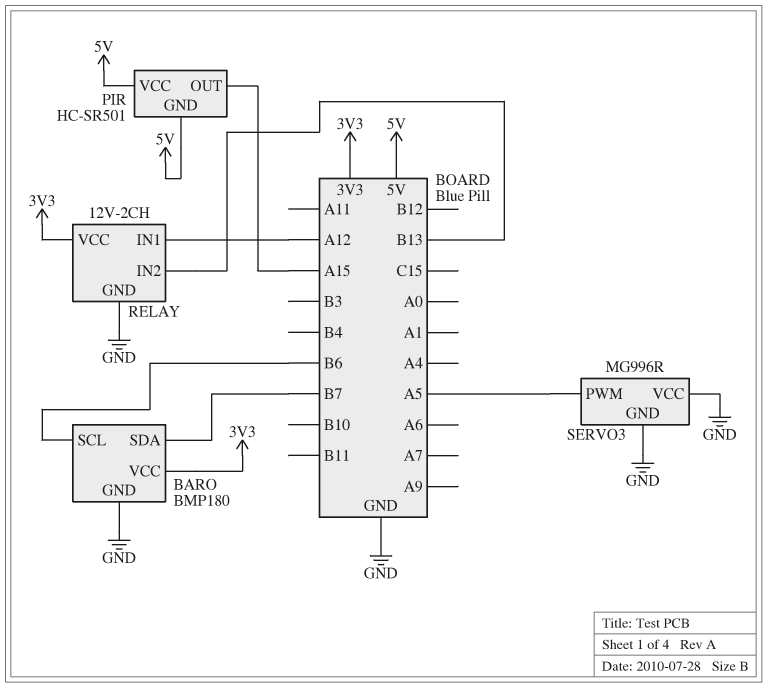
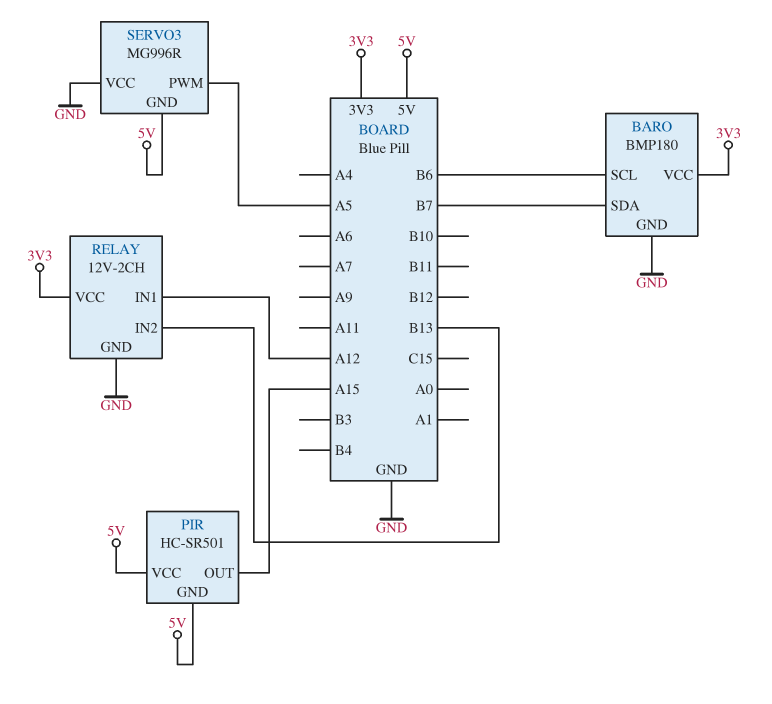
SERVO3 pin GND: GND -> 5V

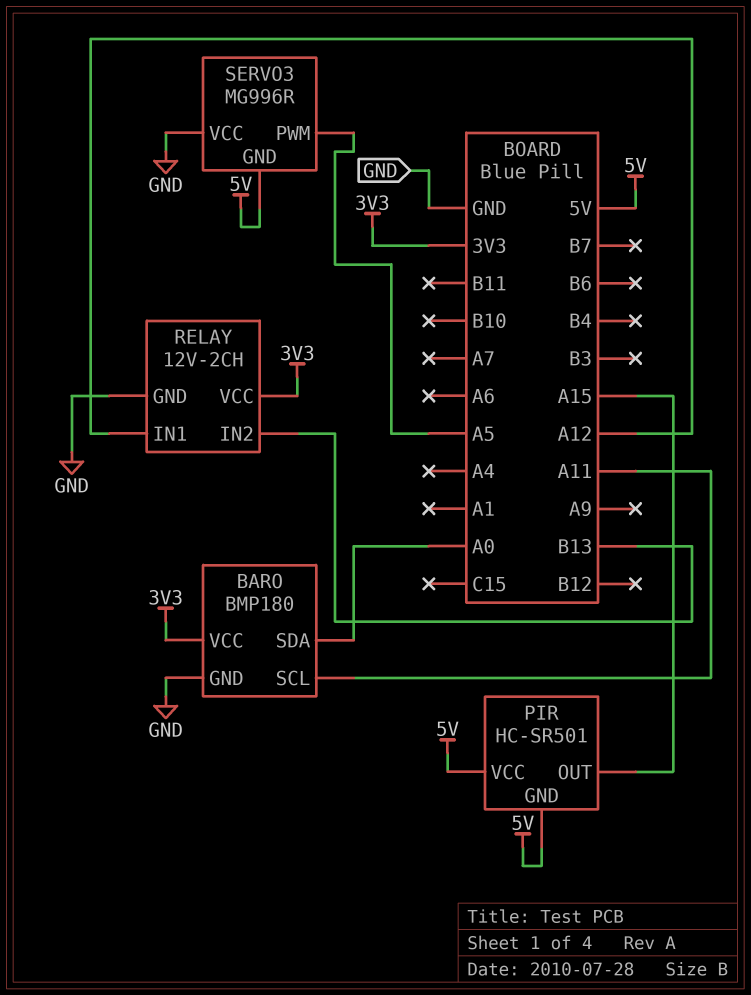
BARO pin SCL: B6 -> A11
BARO pin SDA: B7 -> A0

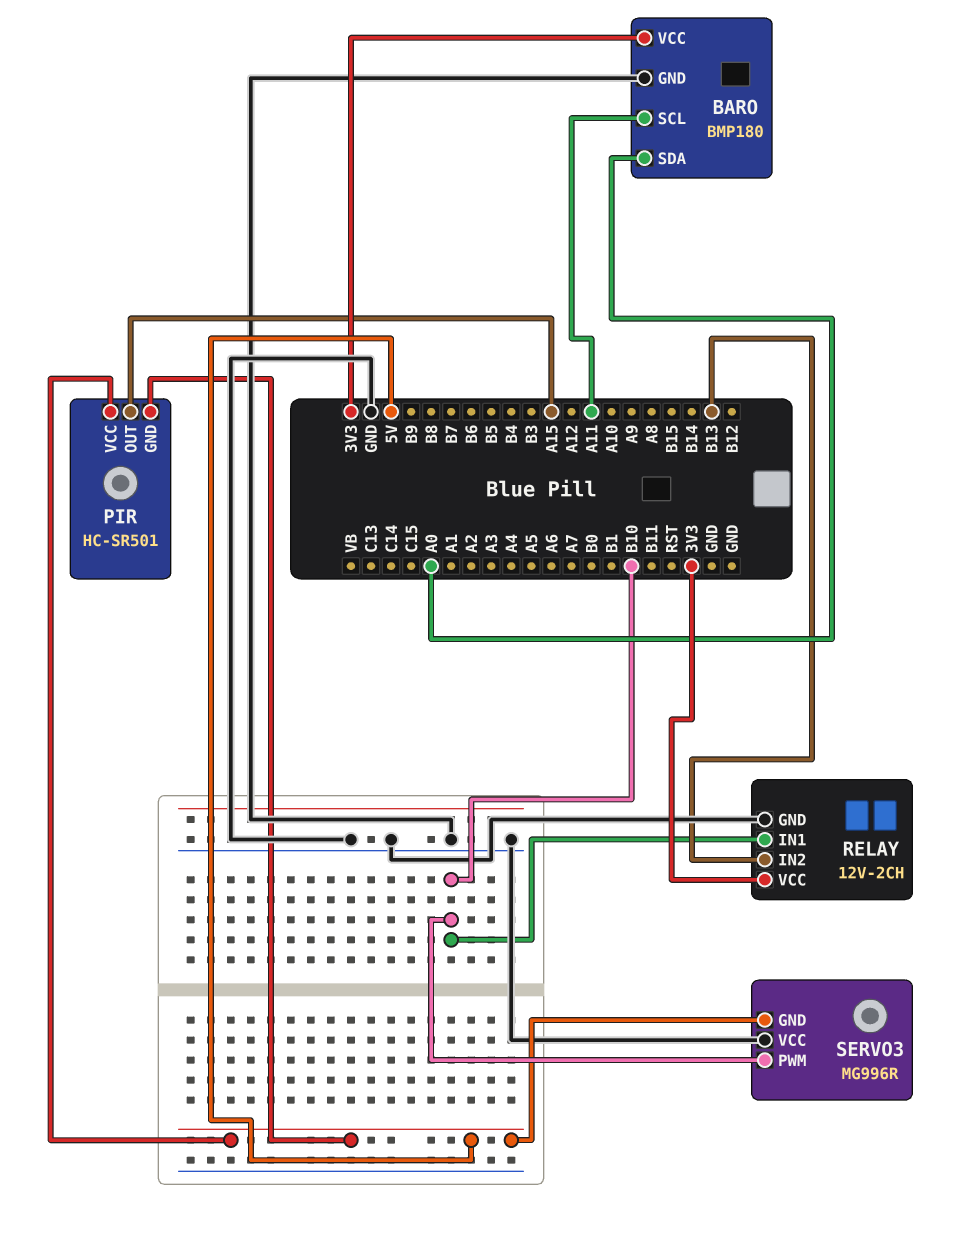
RELAY pin IN1: A12 -> B10
SERVO3 pin PWM: A5 -> B10

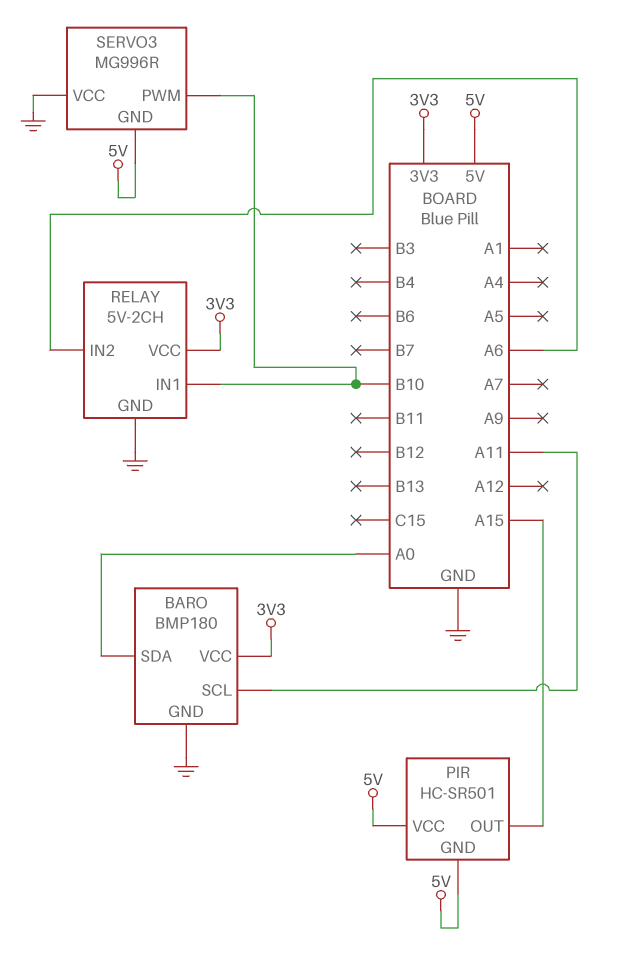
RELAY: 12V-2CH -> 5V-2CH
RELAY pin IN2: B13 -> A6

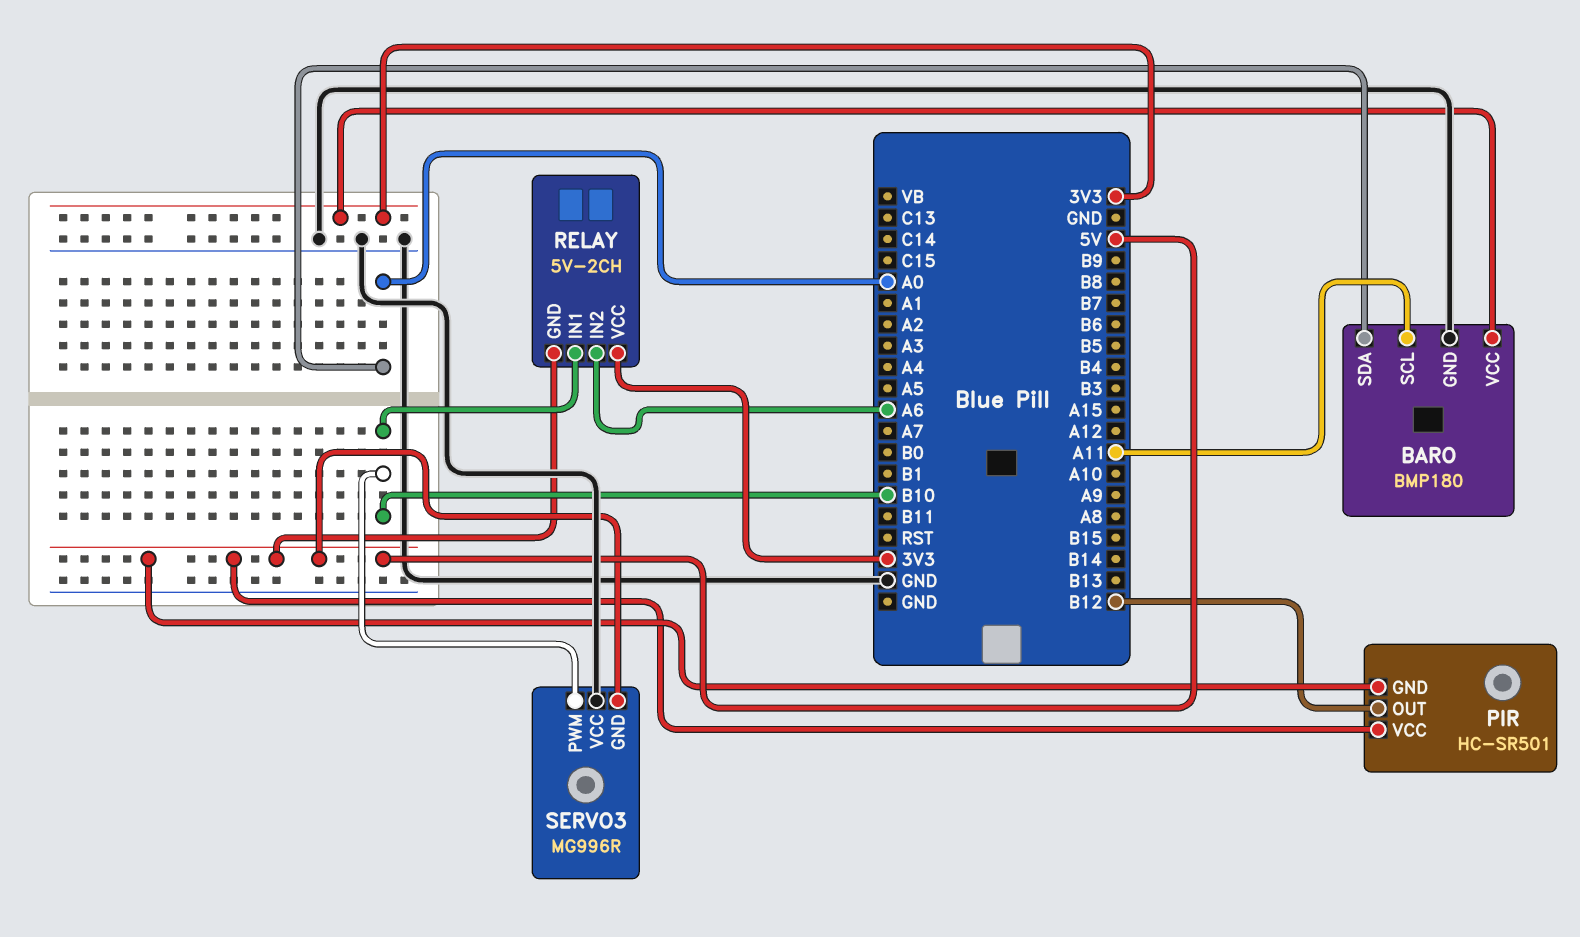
PIR pin OUT: A15 -> B12
RELAY pin GND: GND -> 5V

